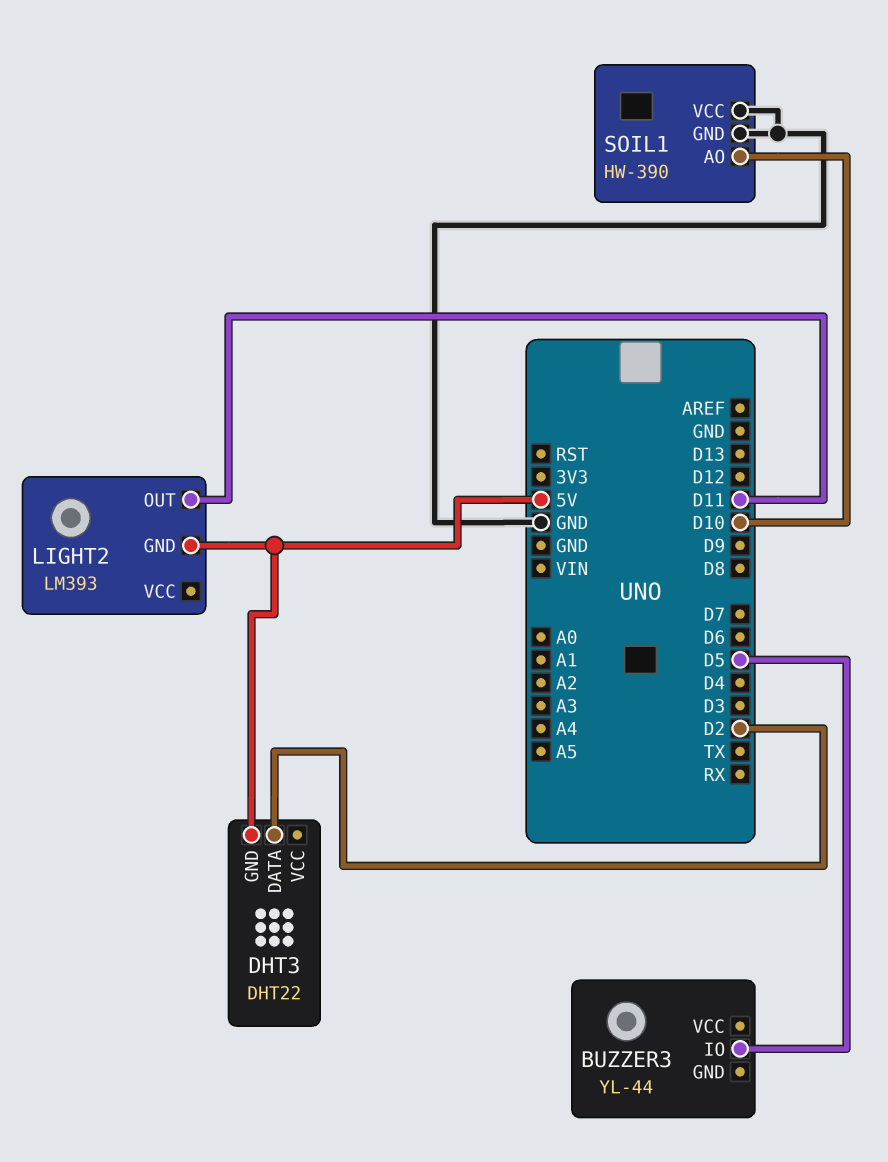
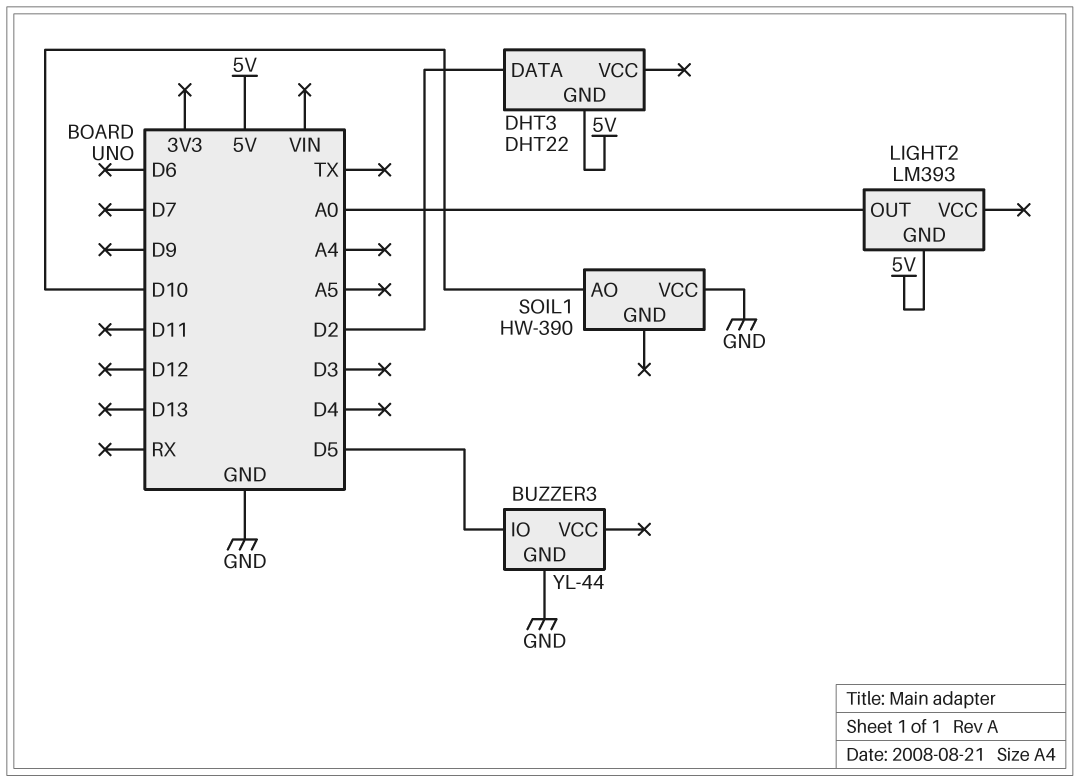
BUZZER3 pin GND: none -> GND
LIGHT2 pin OUT: D11 -> A0
SOIL1 pin GND: GND -> none

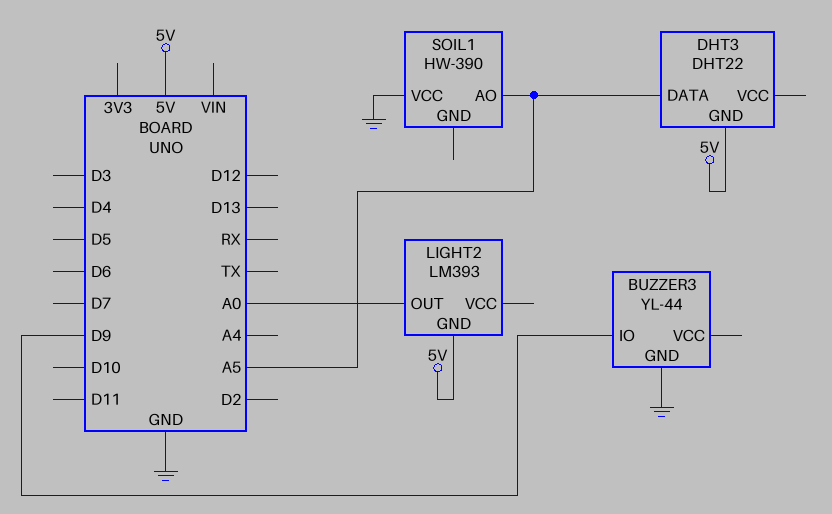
BUZZER3 pin IO: D5 -> D9
DHT3 pin DATA: D2 -> A5
SOIL1 pin AO: D10 -> A5

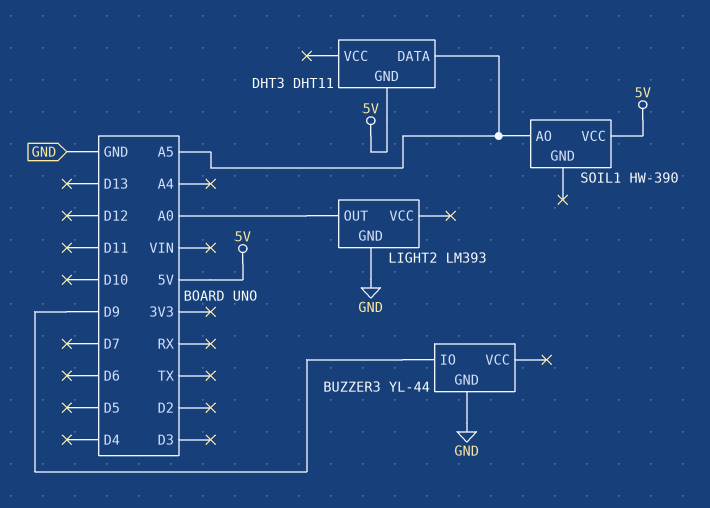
DHT3: DHT22 -> DHT11
LIGHT2 pin GND: 5V -> GND
SOIL1 pin VCC: GND -> 5V

